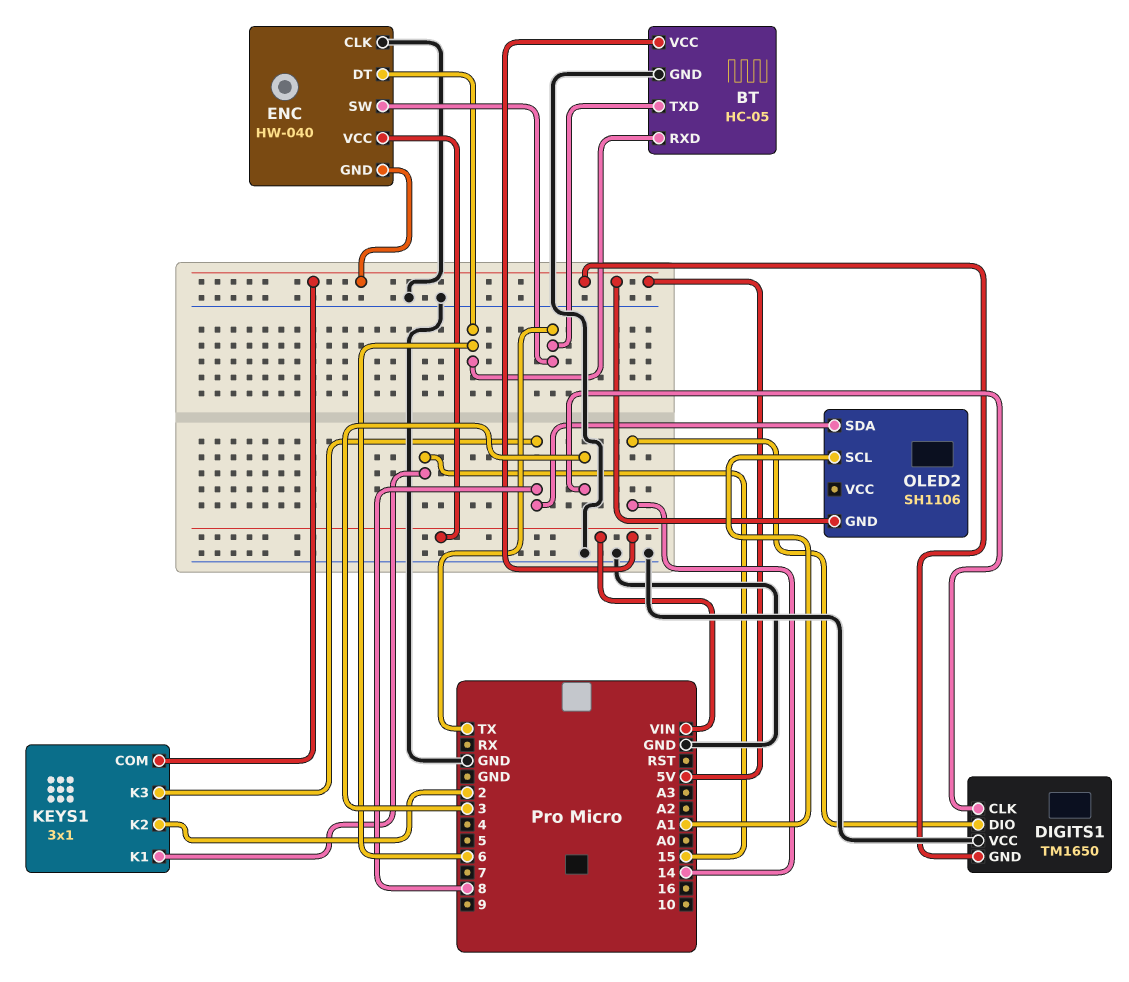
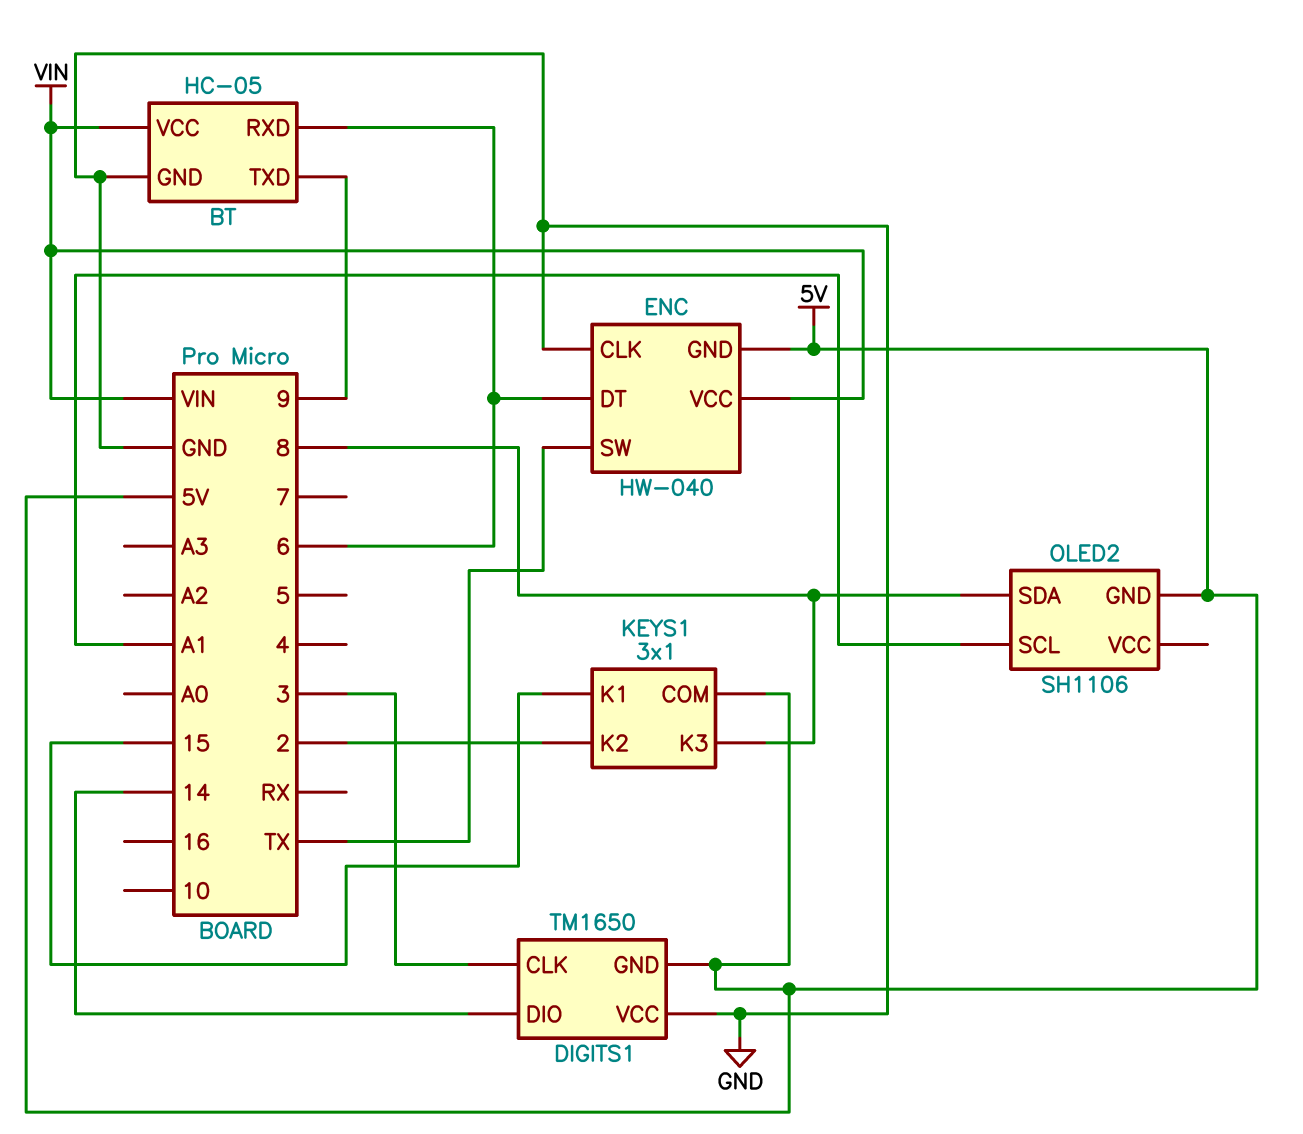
BT pin TXD: TX -> 9

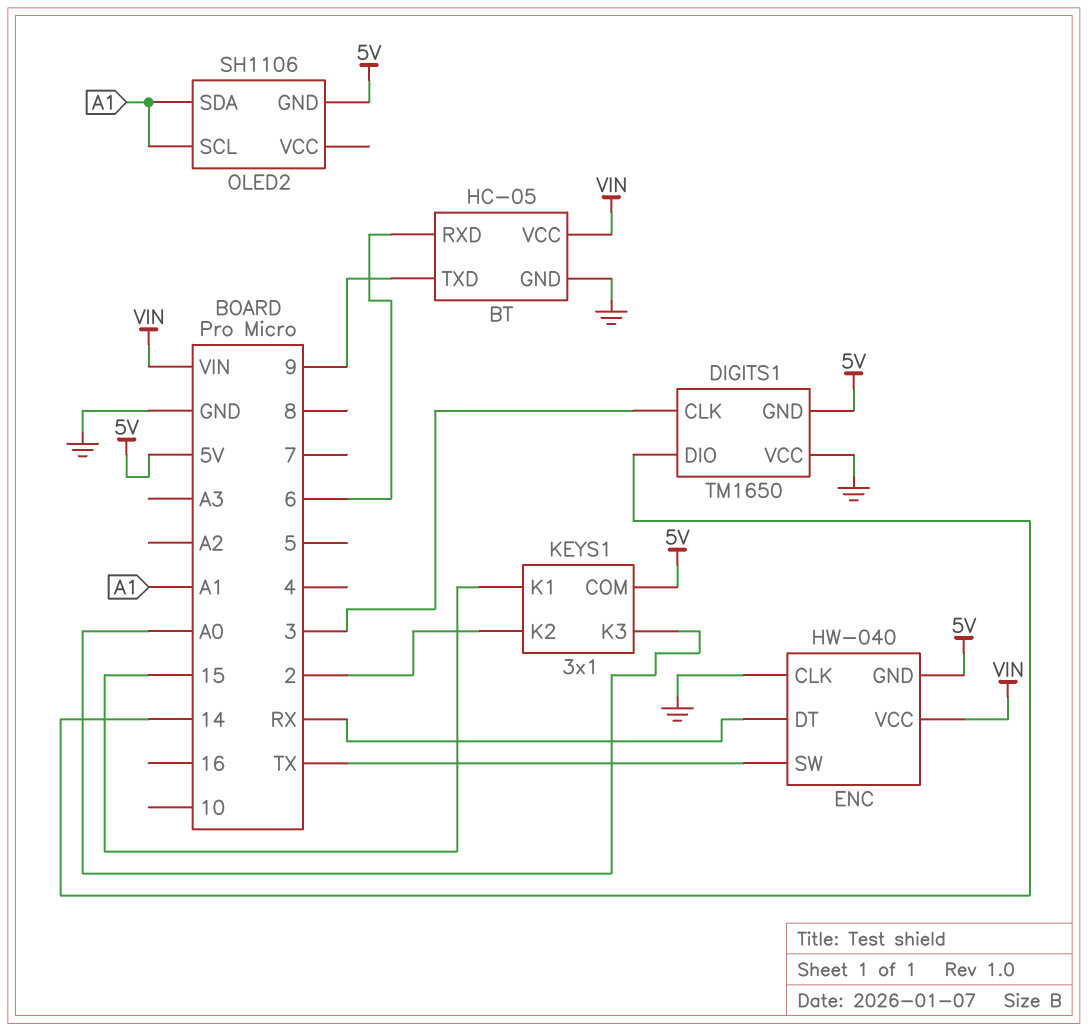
ENC pin DT: 6 -> RX
KEYS1 pin K3: 8 -> A0
OLED2 pin SDA: 8 -> A1

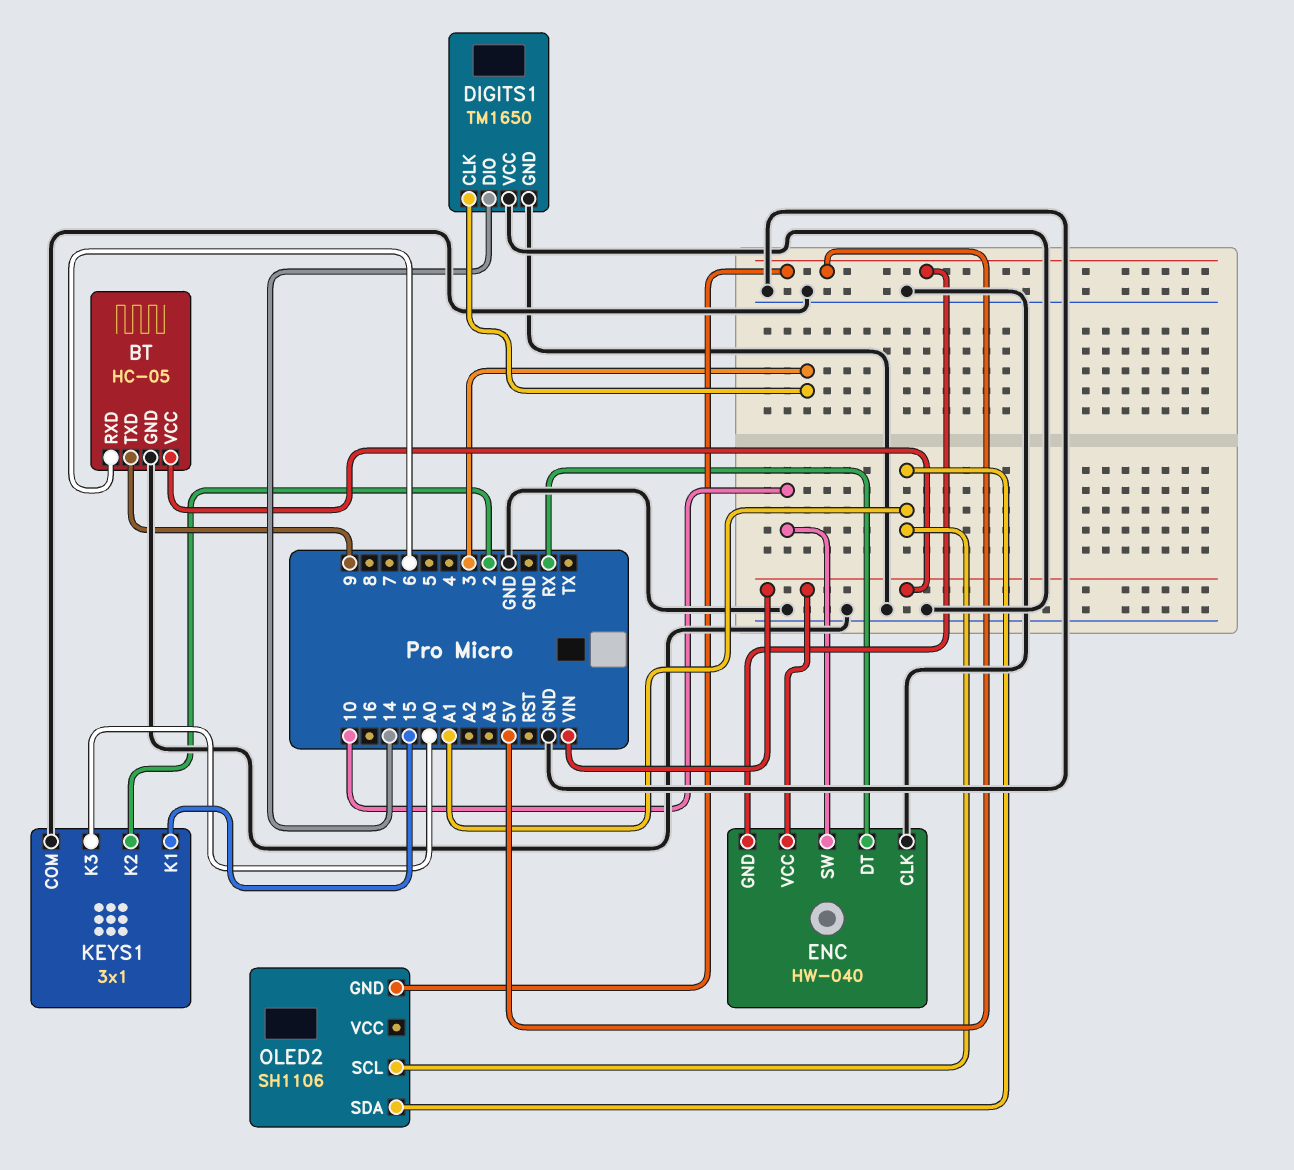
DIGITS1 pin GND: 5V -> GND
ENC pin SW: TX -> 10
KEYS1 pin COM: 5V -> GND

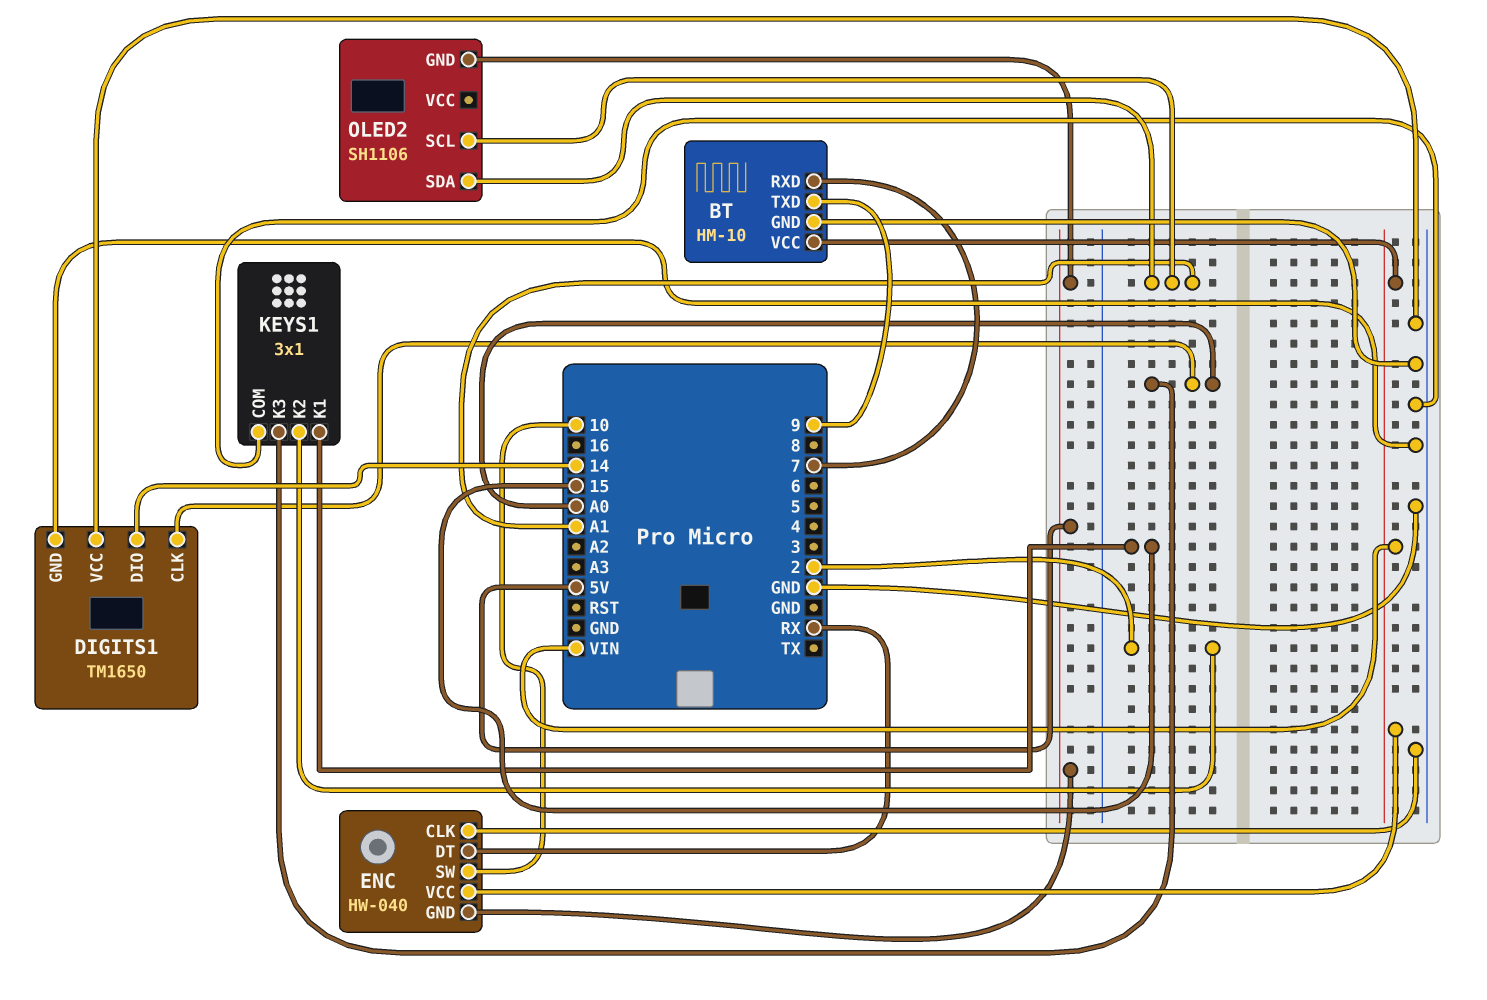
BT: HC-05 -> HM-10
BT pin RXD: 6 -> 7
DIGITS1 pin CLK: 3 -> A0

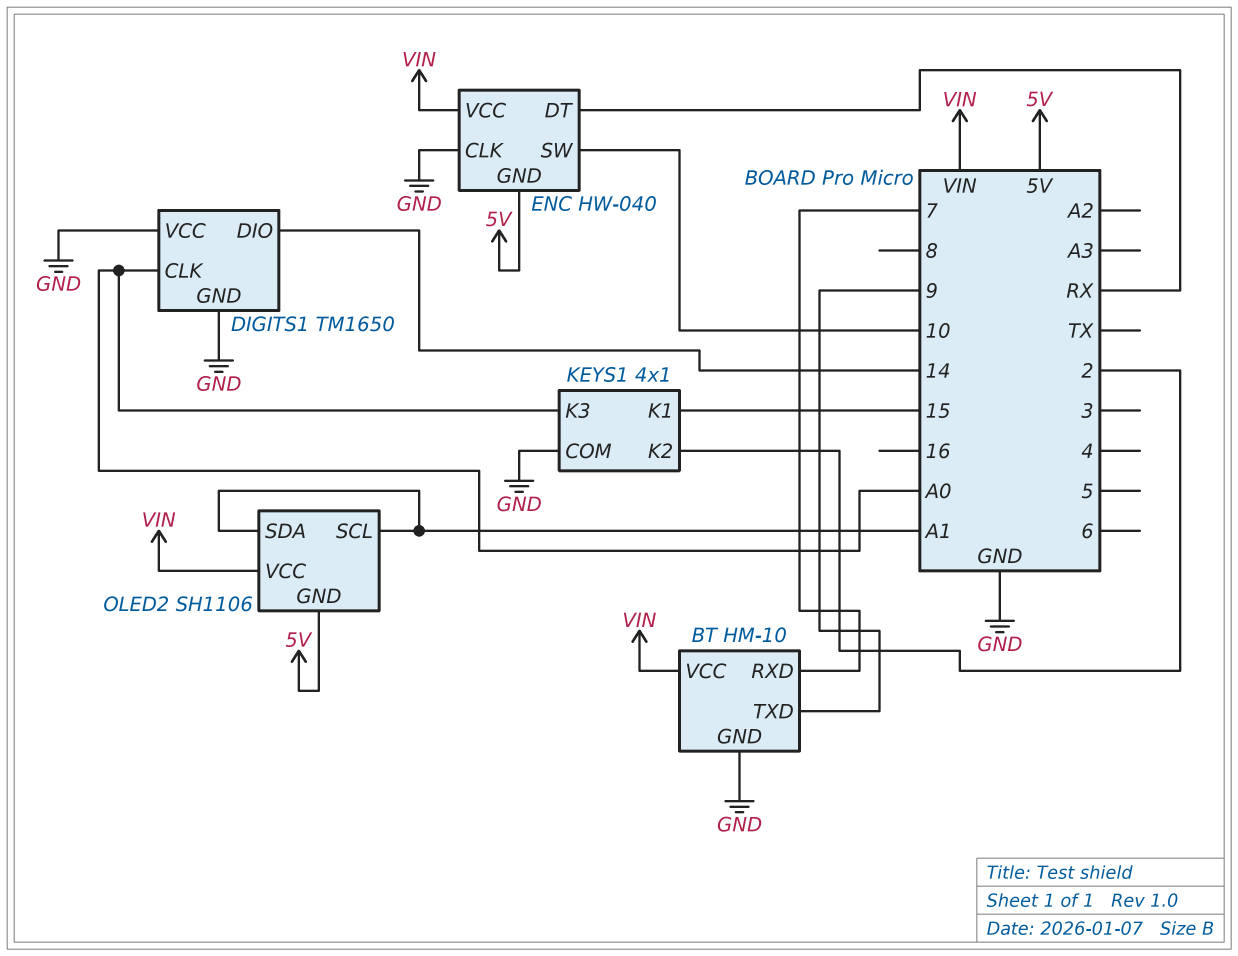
KEYS1: 3x1 -> 4x1
OLED2 pin VCC: none -> VIN

